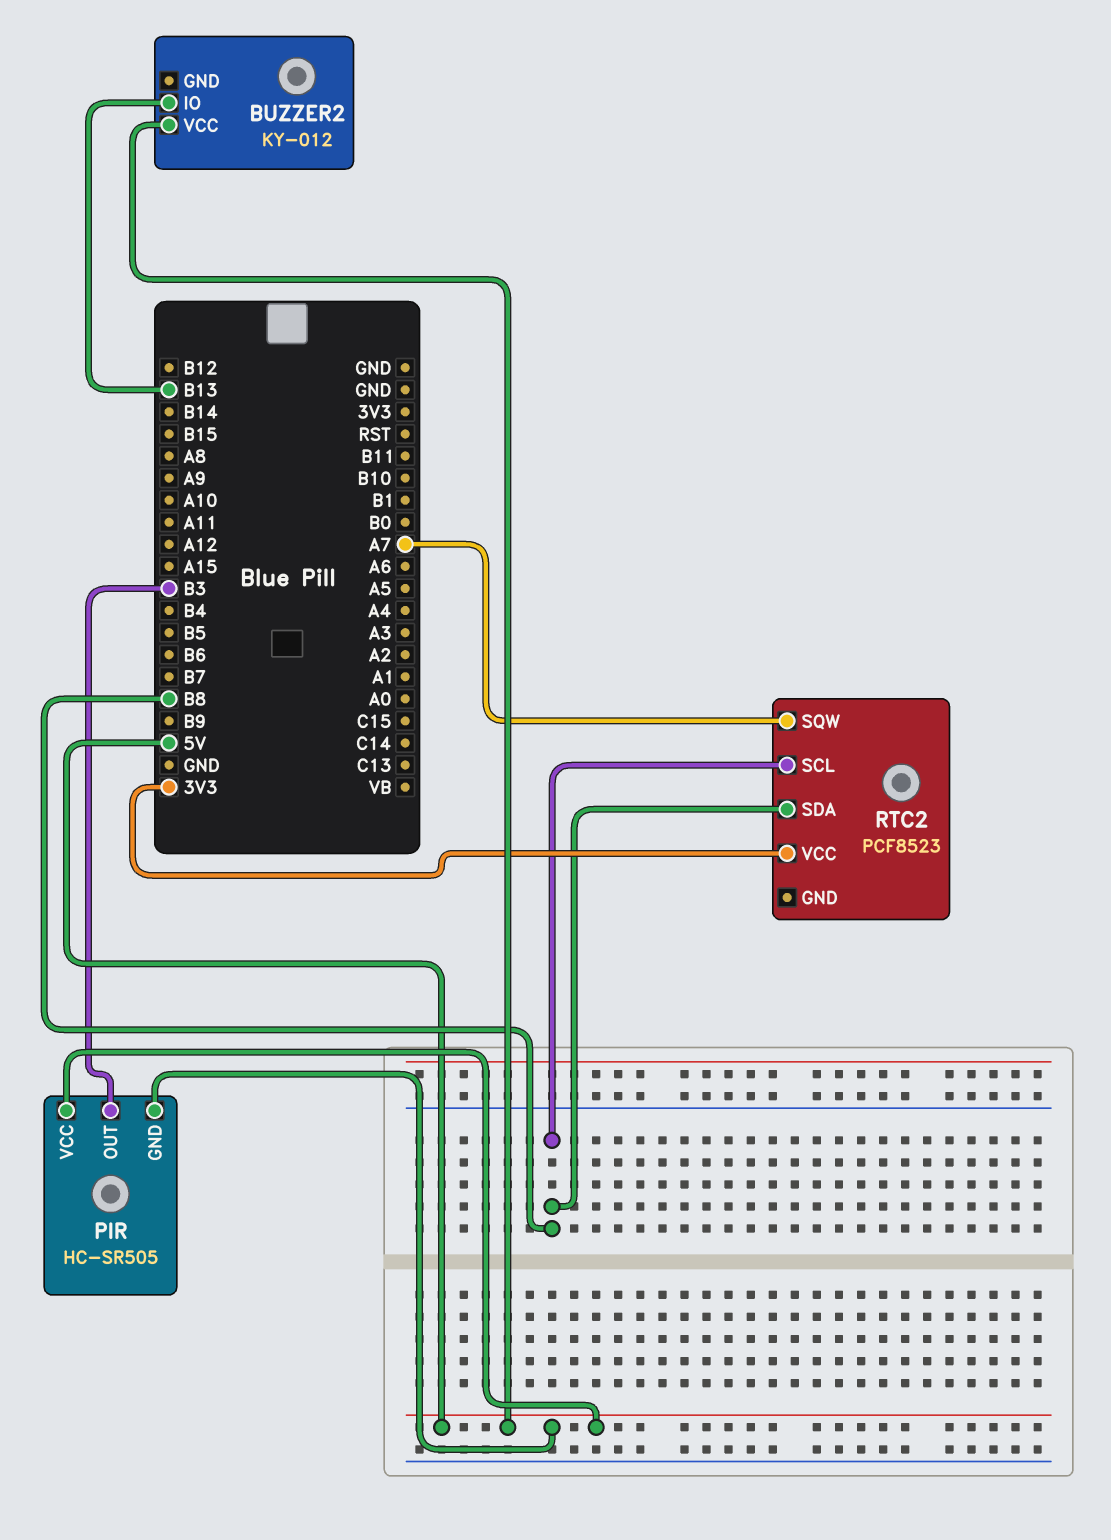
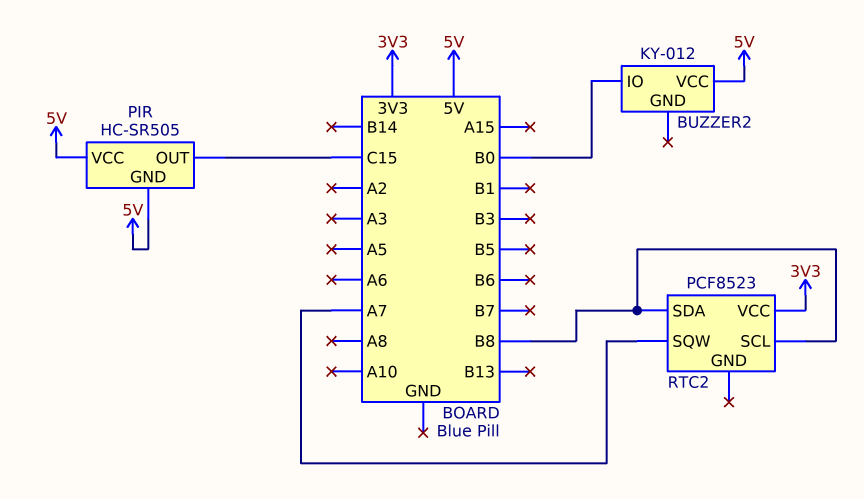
BUZZER2 pin IO: B13 -> B0
PIR pin OUT: B3 -> C15

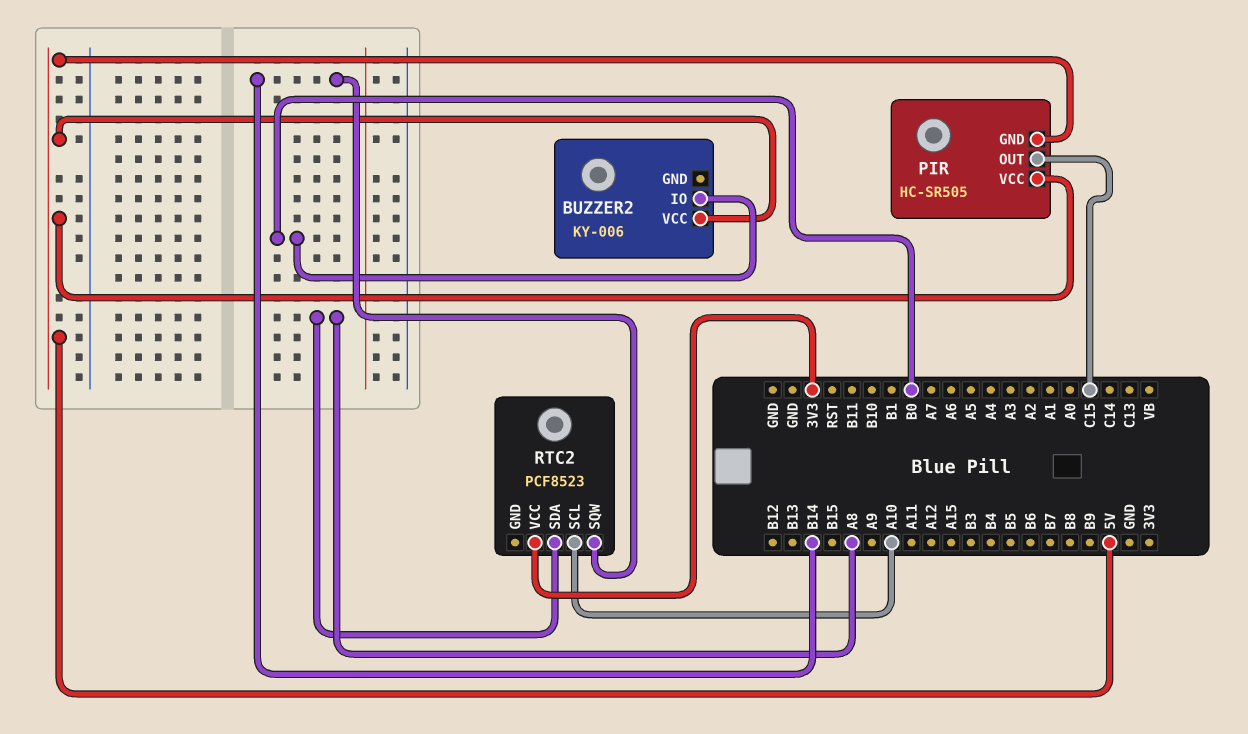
BUZZER2: KY-012 -> KY-006
RTC2 pin SCL: B8 -> A10
RTC2 pin SDA: B8 -> A8
RTC2 pin SQW: A7 -> B14

